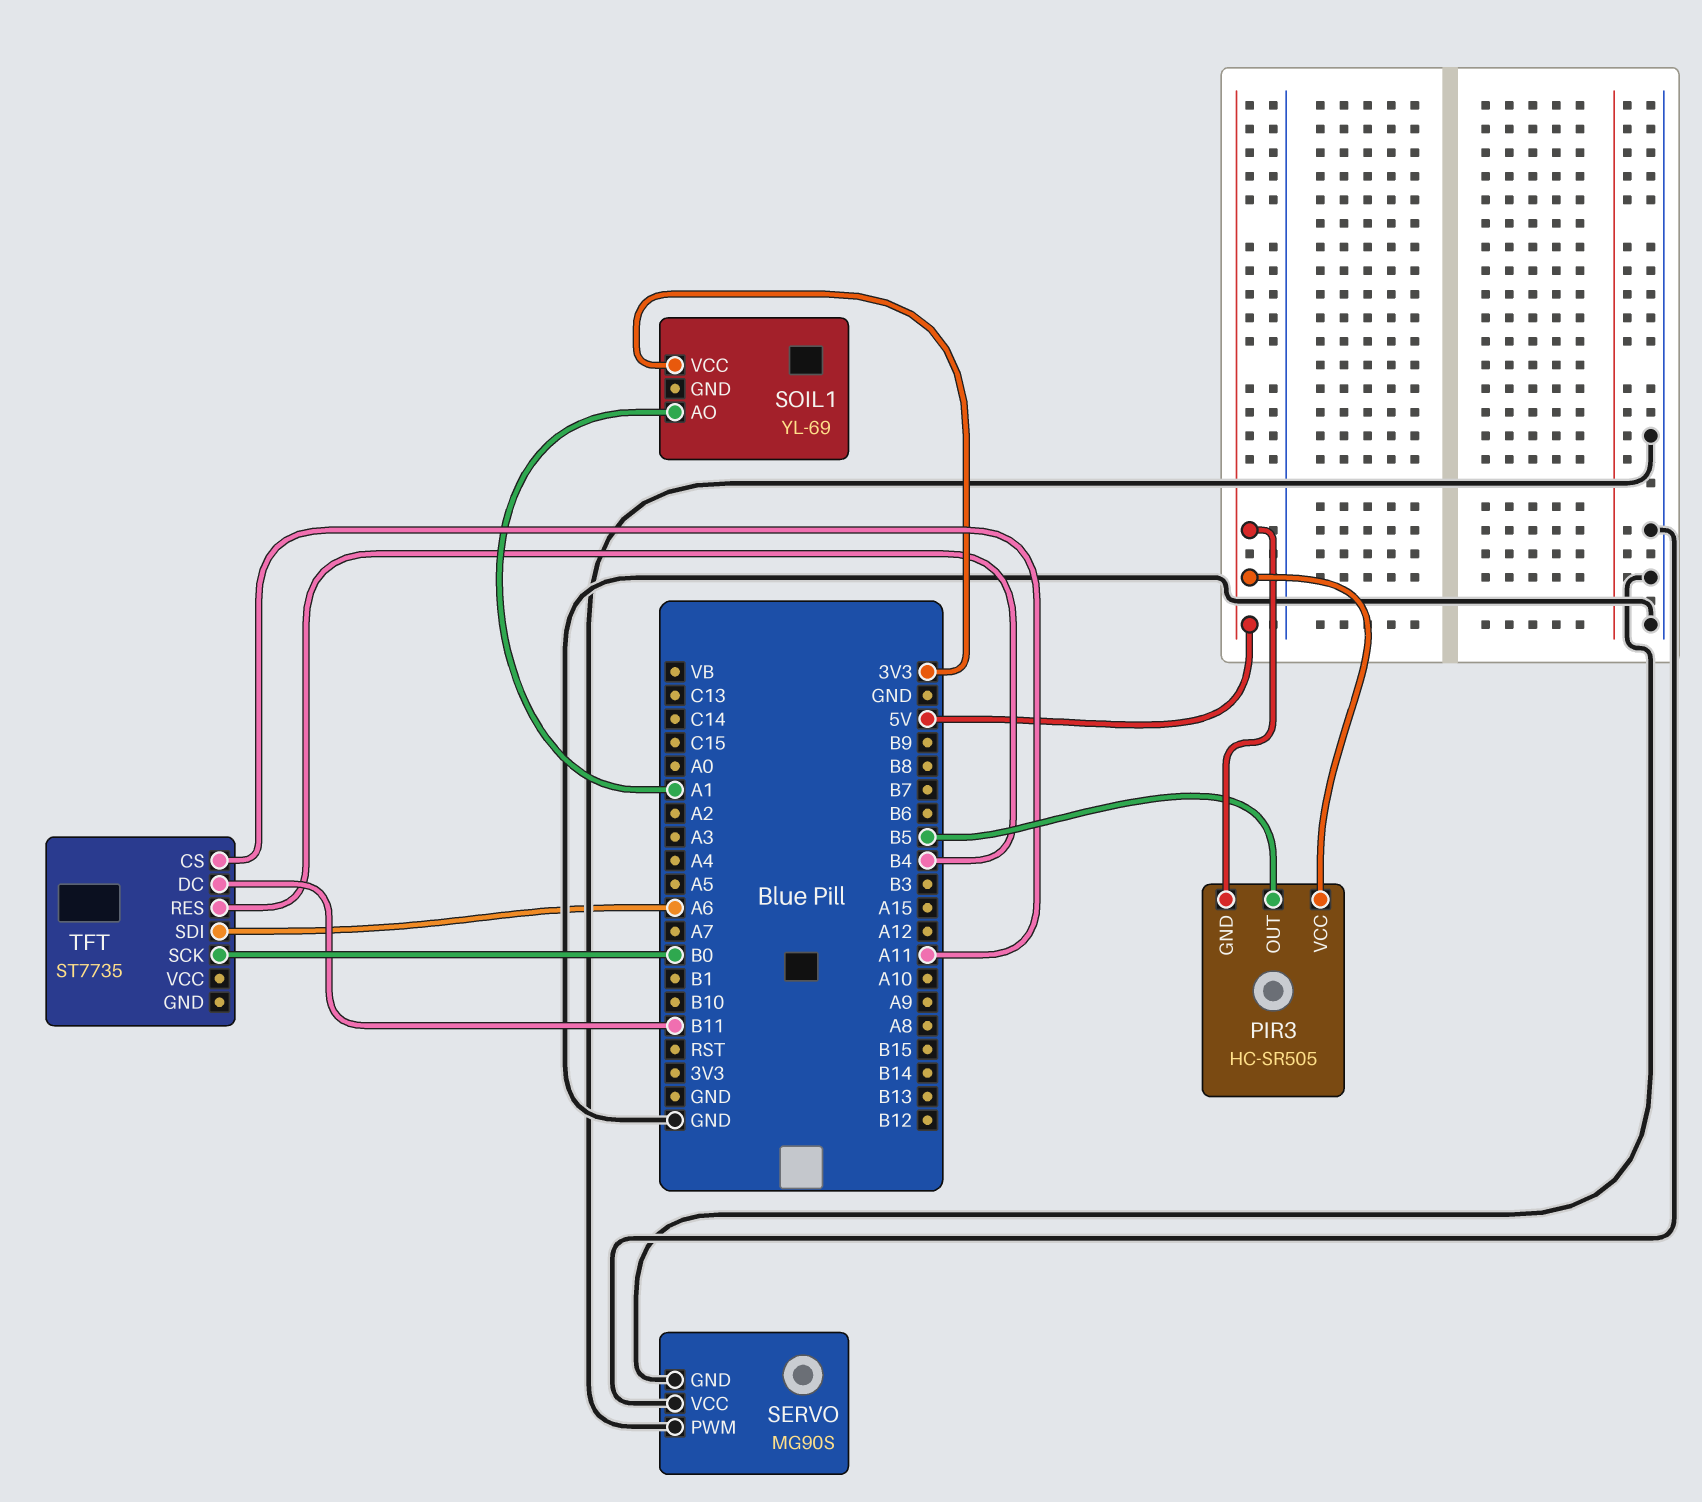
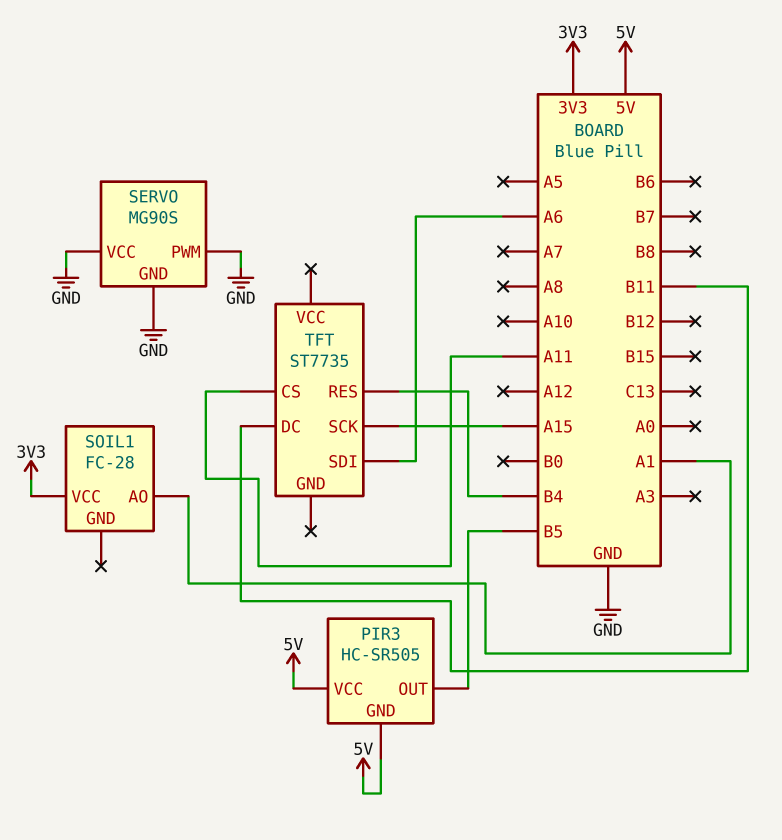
SOIL1: YL-69 -> FC-28
TFT pin SCK: B0 -> A15

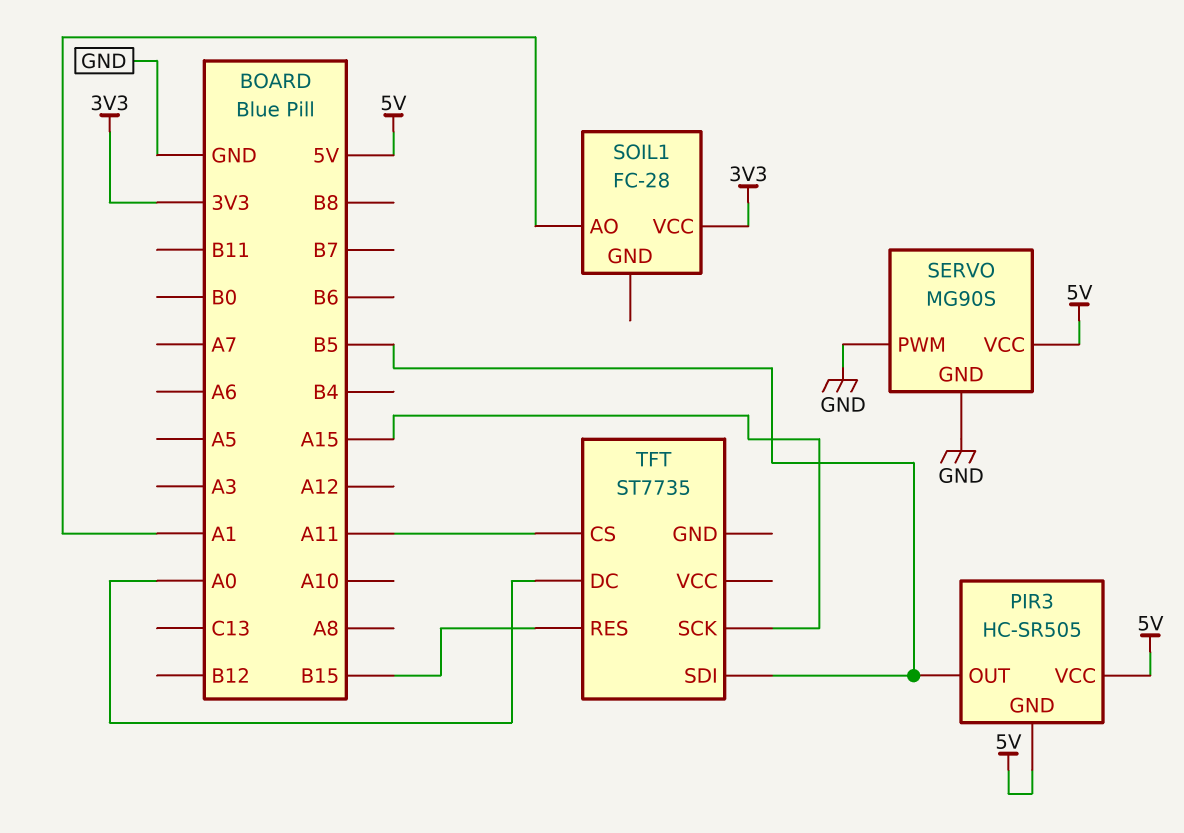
SERVO pin VCC: GND -> 5V
TFT pin DC: B11 -> A0
TFT pin RES: B4 -> B15
TFT pin SDI: A6 -> B5

